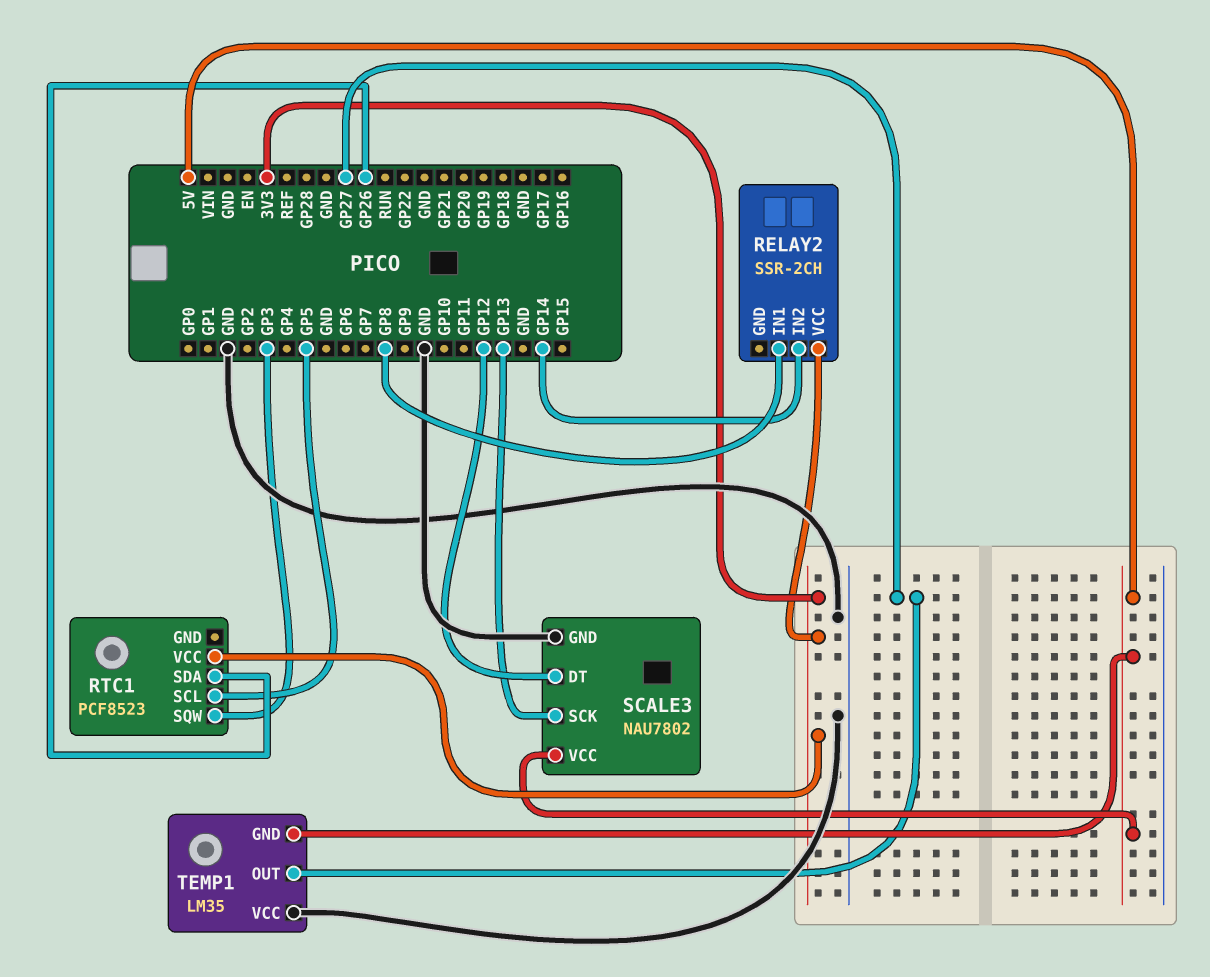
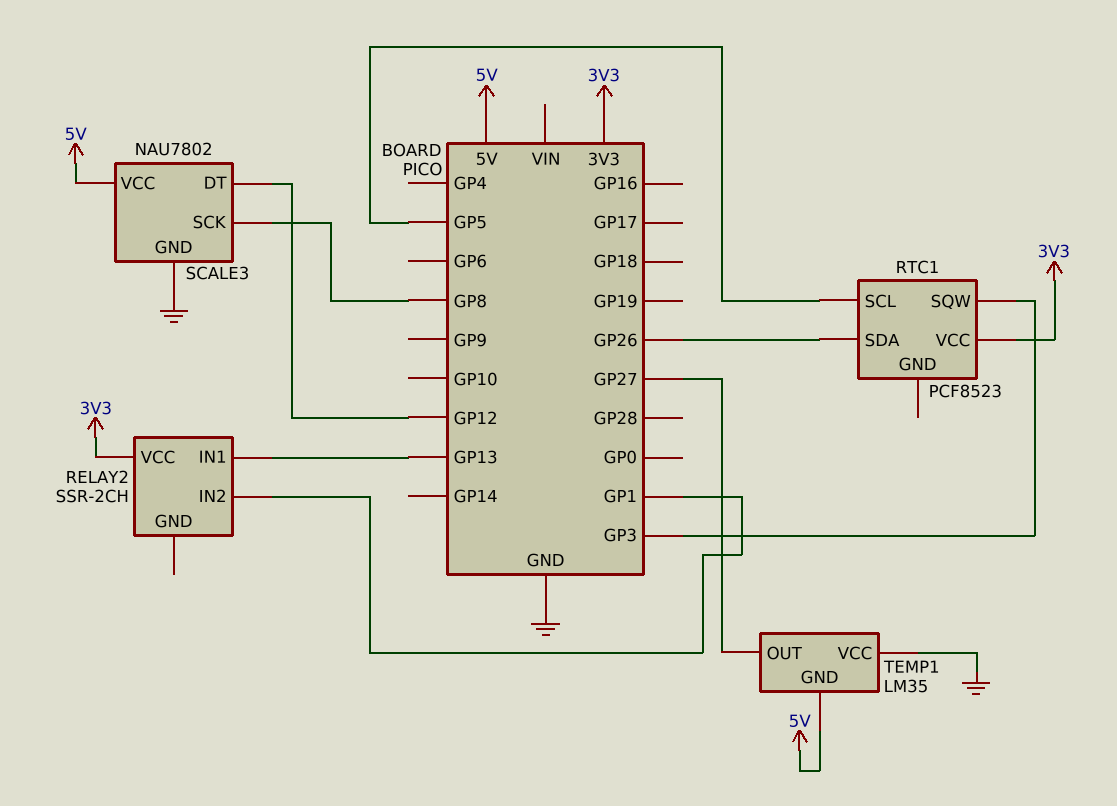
RELAY2 pin IN1: GP8 -> GP13
RELAY2 pin IN2: GP14 -> GP1
SCALE3 pin SCK: GP13 -> GP8

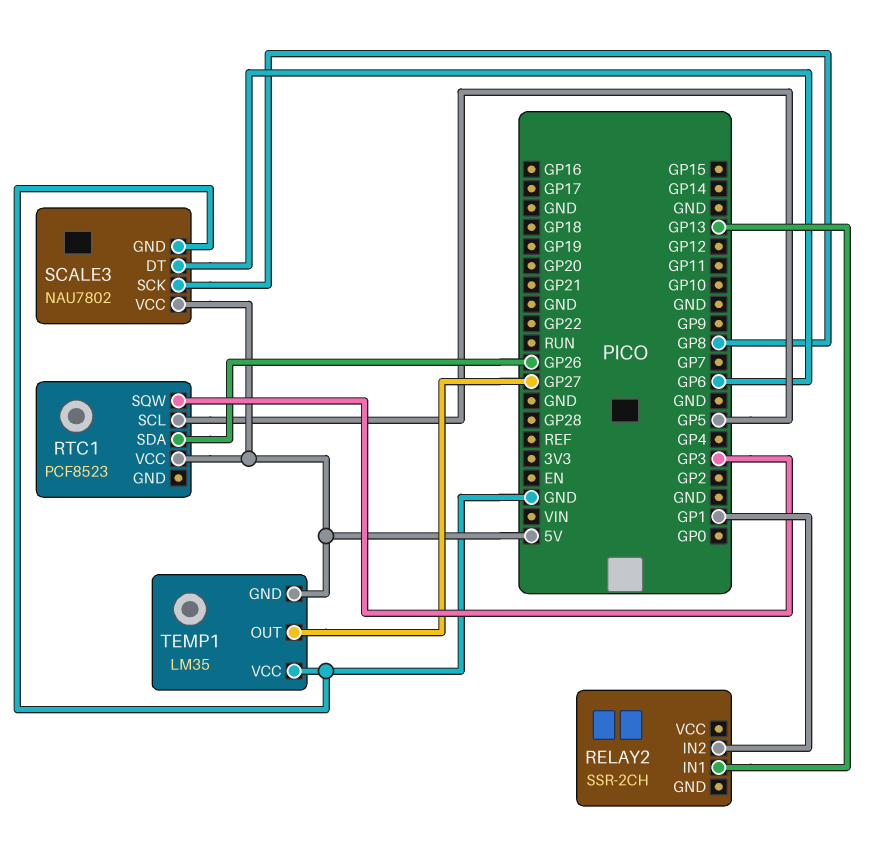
RELAY2 pin VCC: 3V3 -> none
RTC1 pin VCC: 3V3 -> 5V
SCALE3 pin DT: GP12 -> GP6

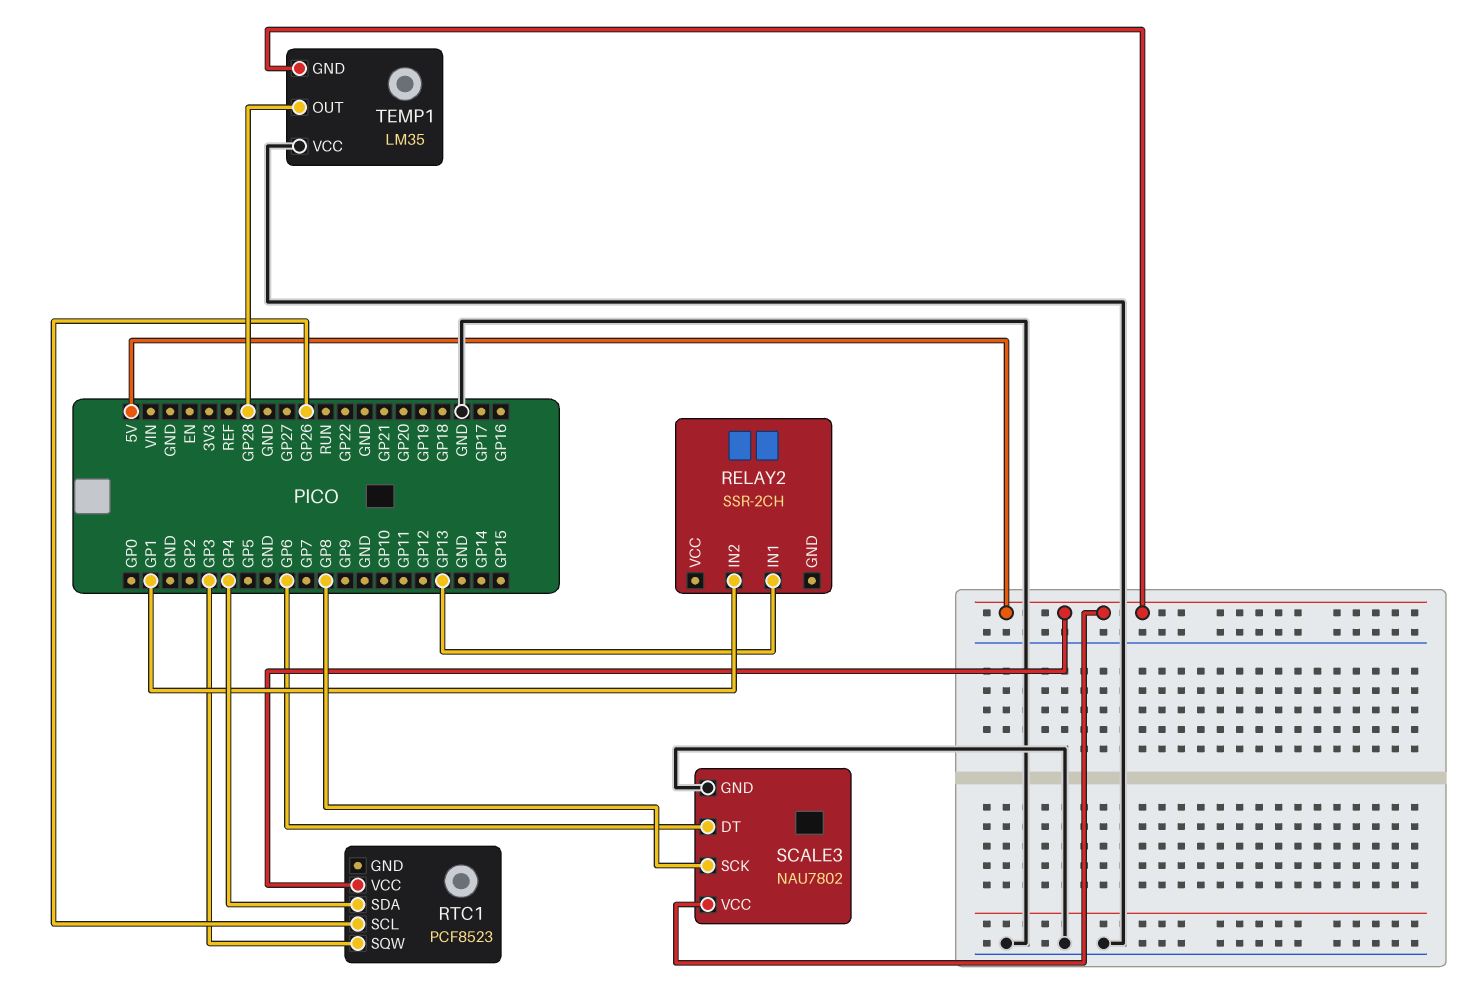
RTC1 pin SCL: GP5 -> GP26
RTC1 pin SDA: GP26 -> GP4
TEMP1 pin OUT: GP27 -> GP28

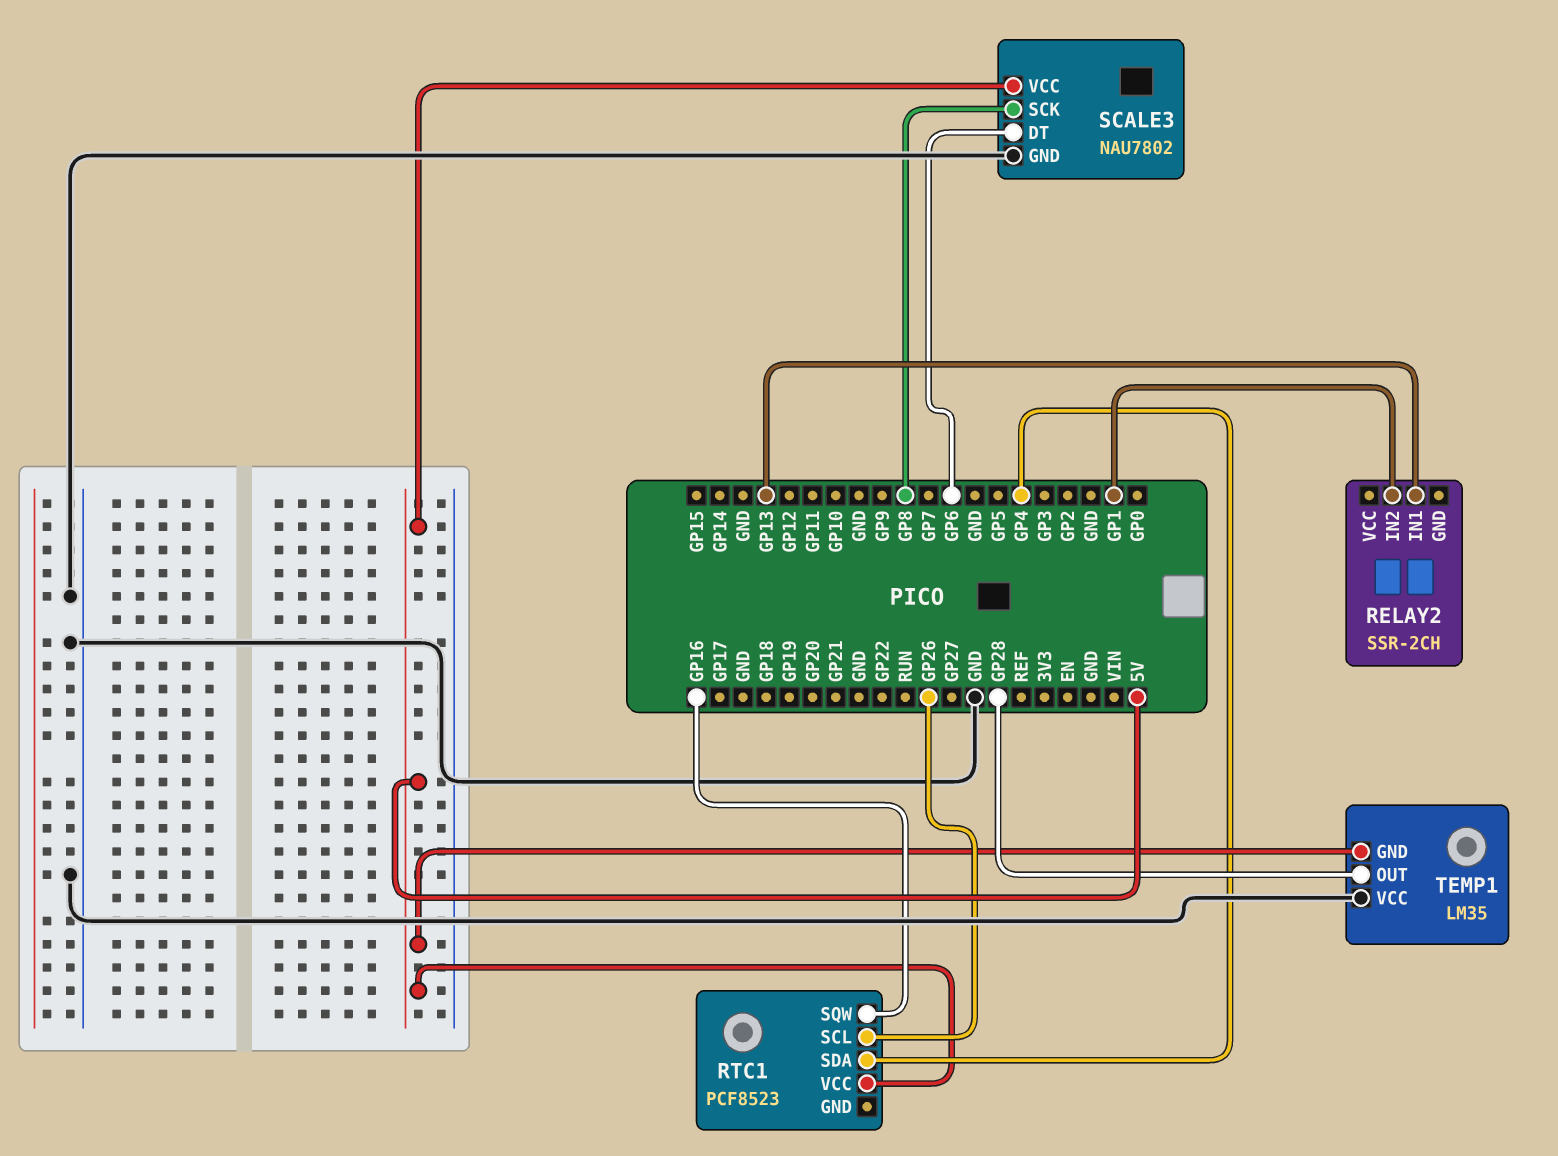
RTC1 pin SQW: GP3 -> GP16

